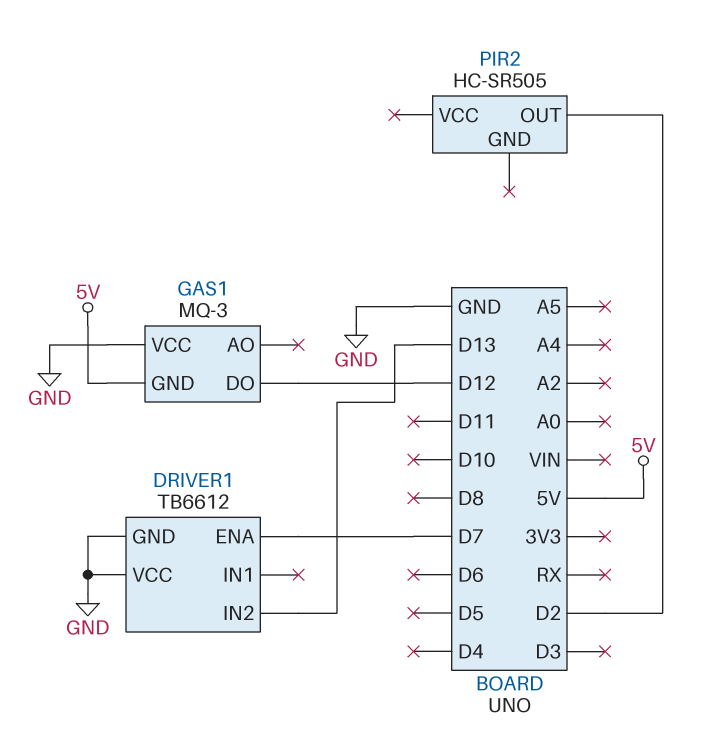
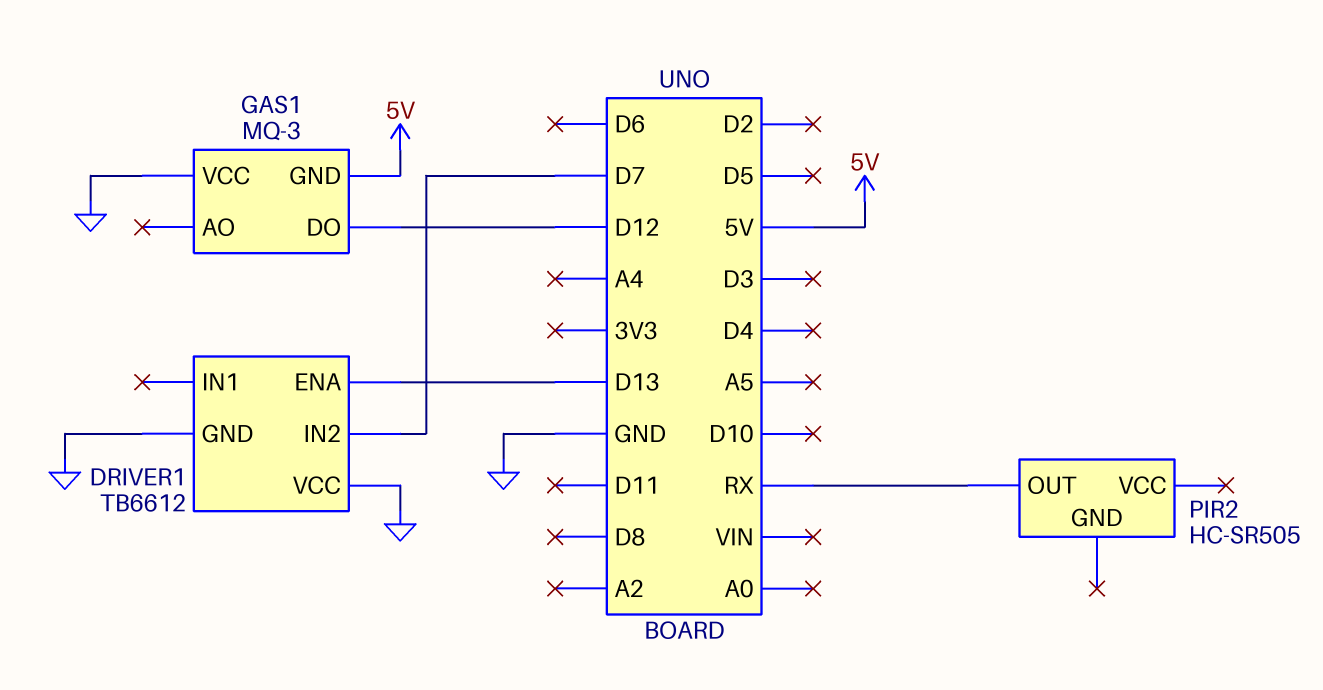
DRIVER1 pin ENA: D7 -> D13
DRIVER1 pin IN2: D13 -> D7
PIR2 pin OUT: D2 -> RX

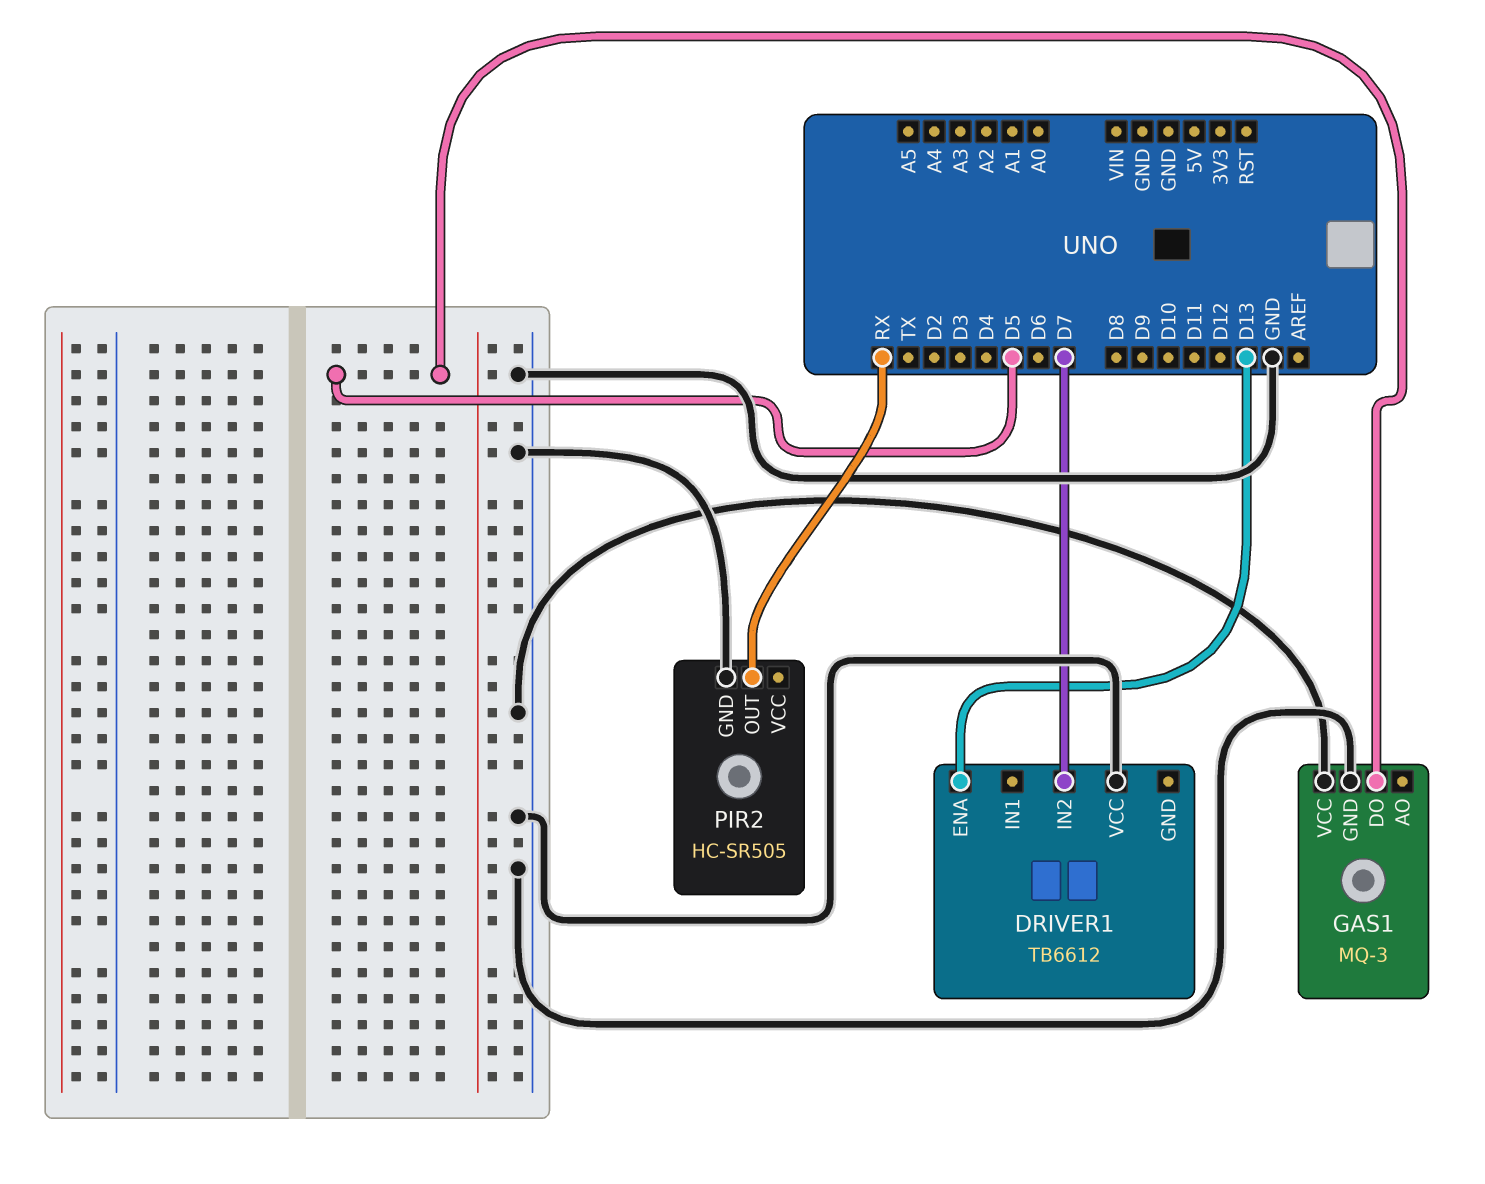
DRIVER1 pin GND: GND -> none
GAS1 pin DO: D12 -> D5
GAS1 pin GND: 5V -> GND
PIR2 pin GND: none -> GND

